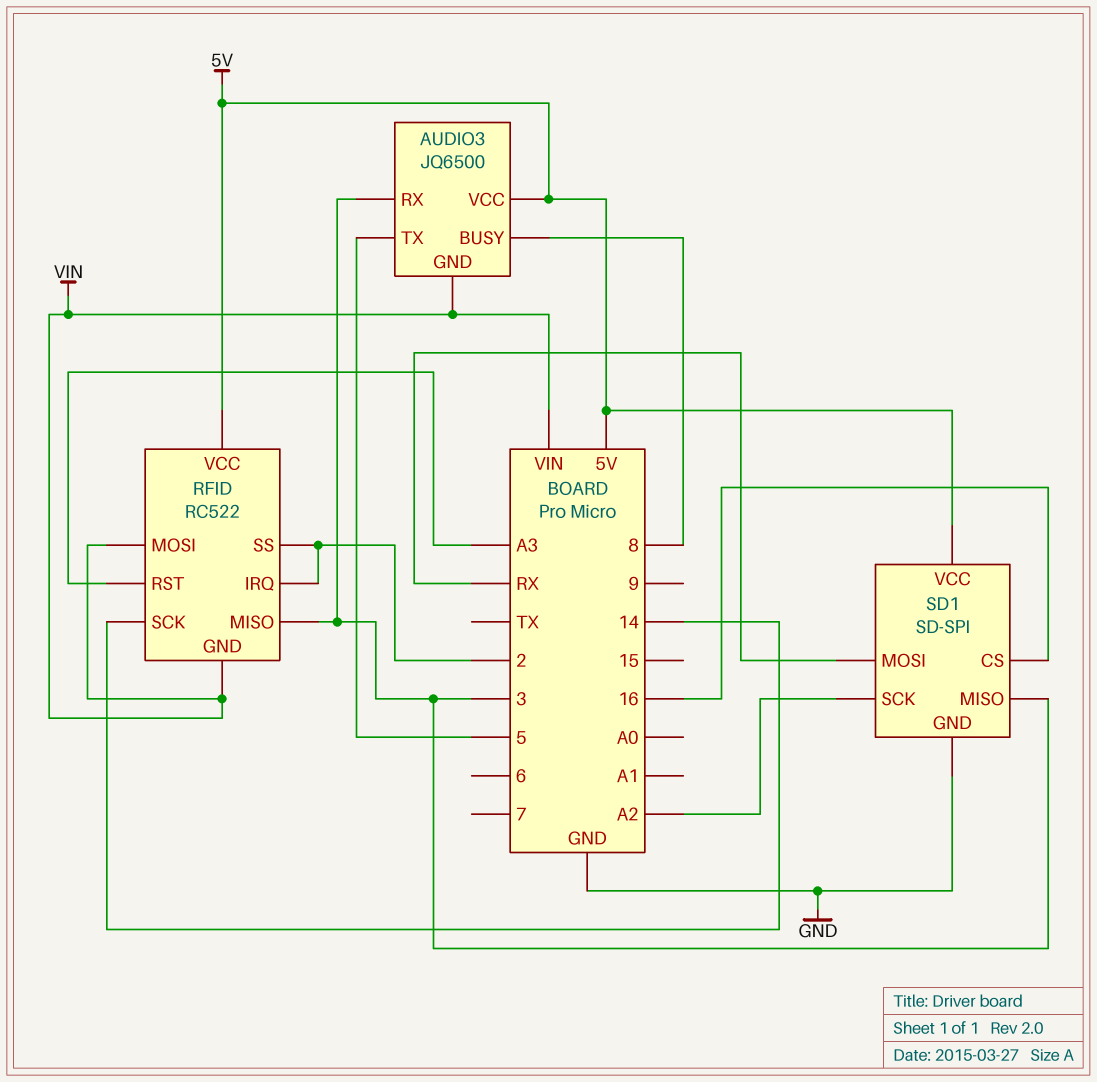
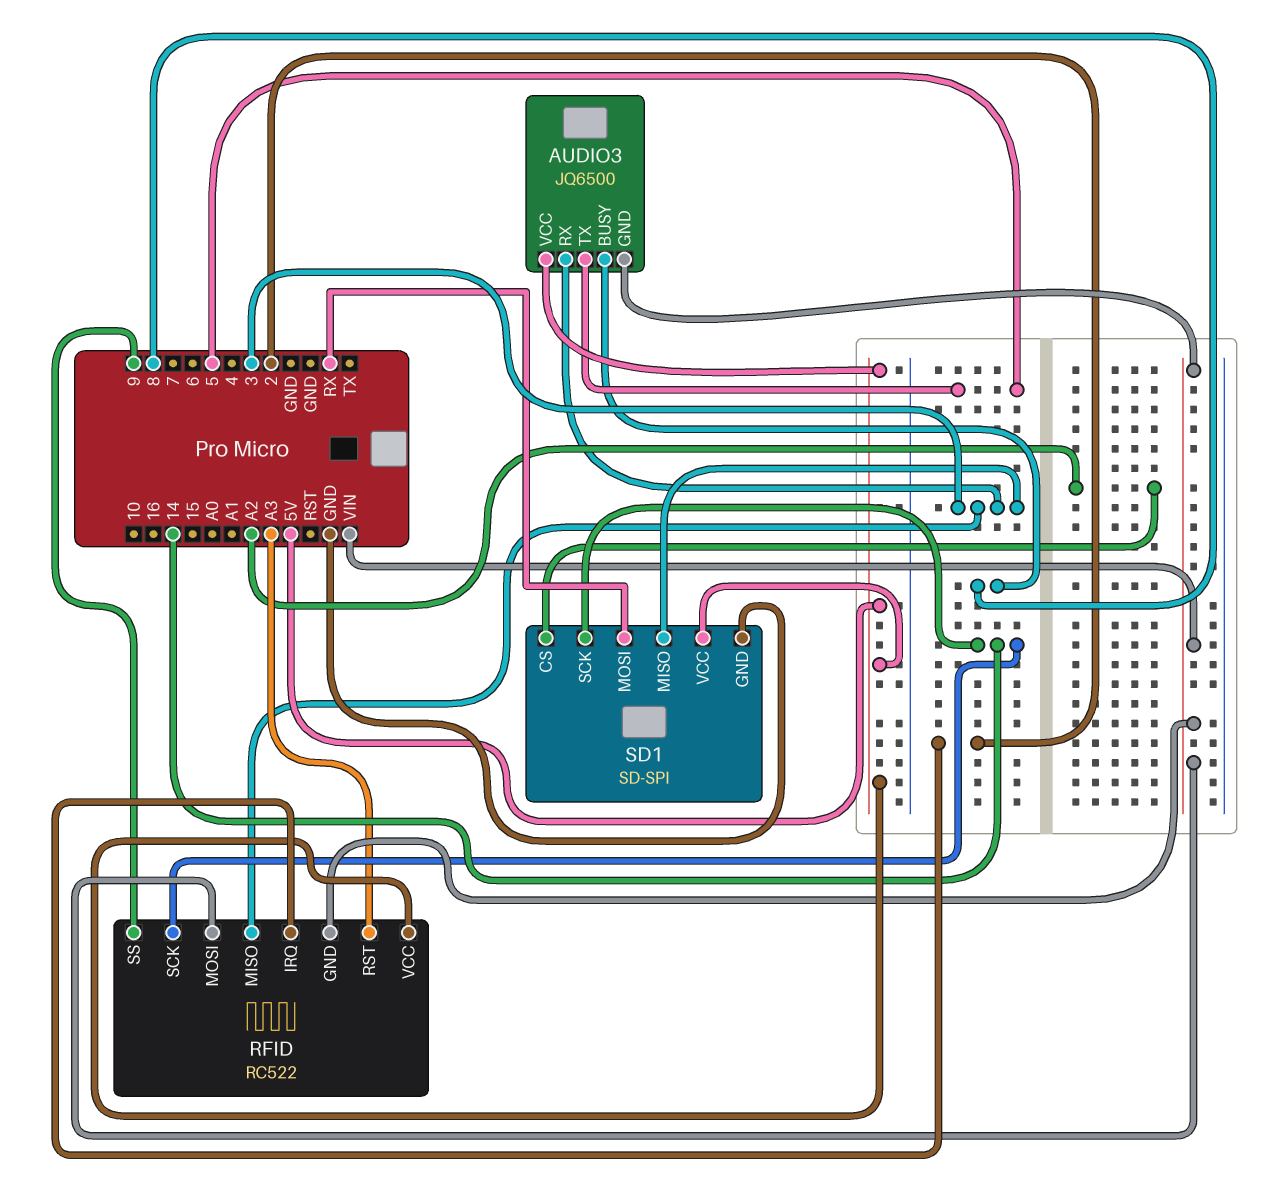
RFID pin SS: 2 -> 9
SD1 pin CS: 16 -> A2
SD1 pin SCK: A2 -> 14

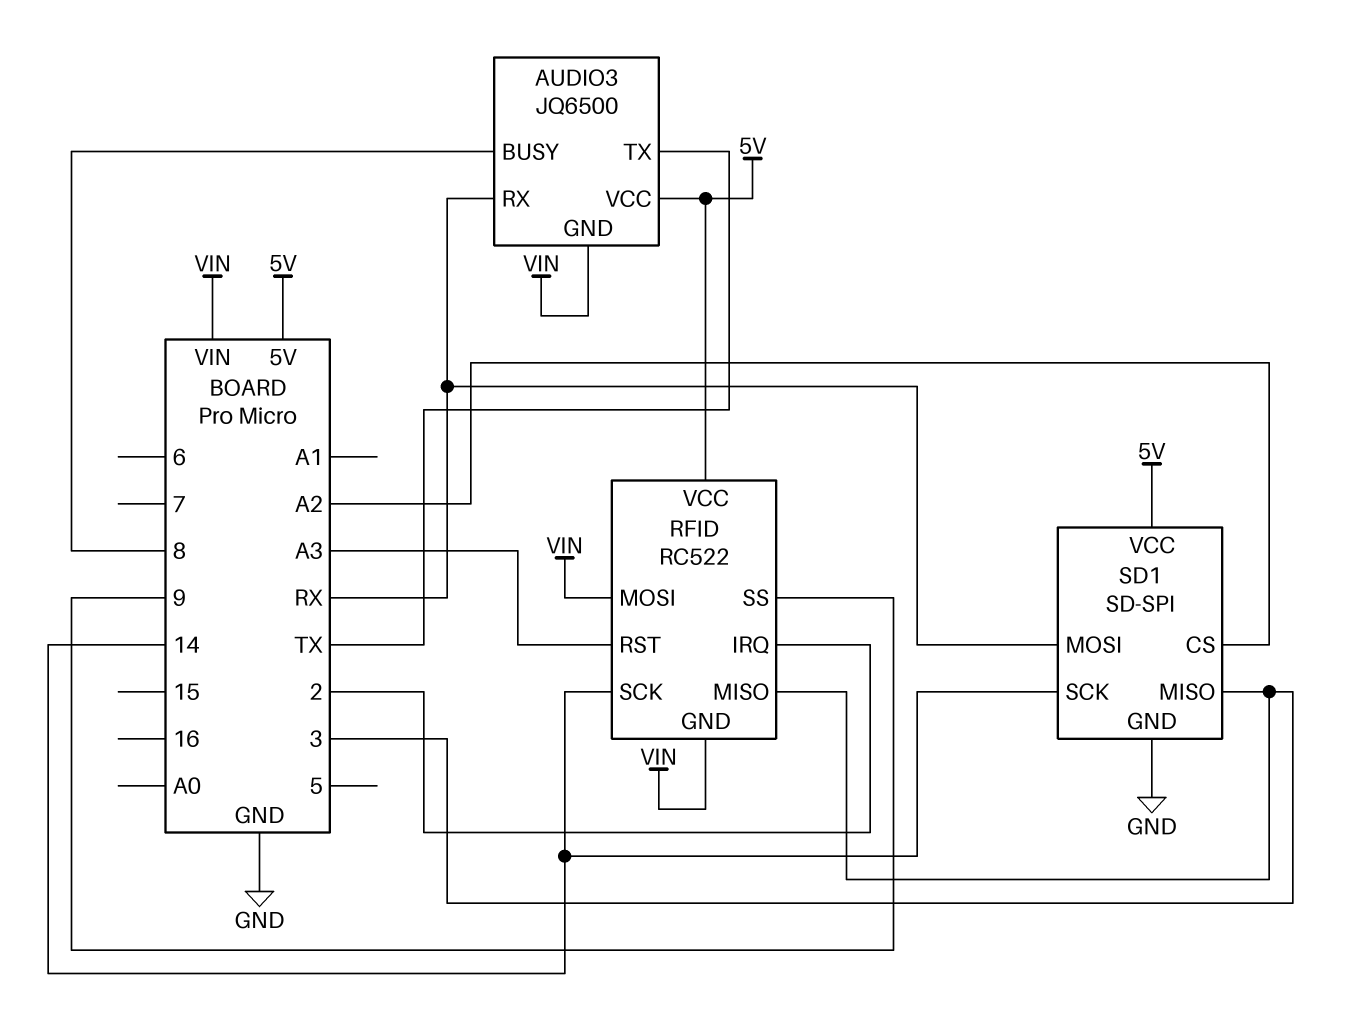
AUDIO3 pin RX: 3 -> RX
AUDIO3 pin TX: 5 -> TX

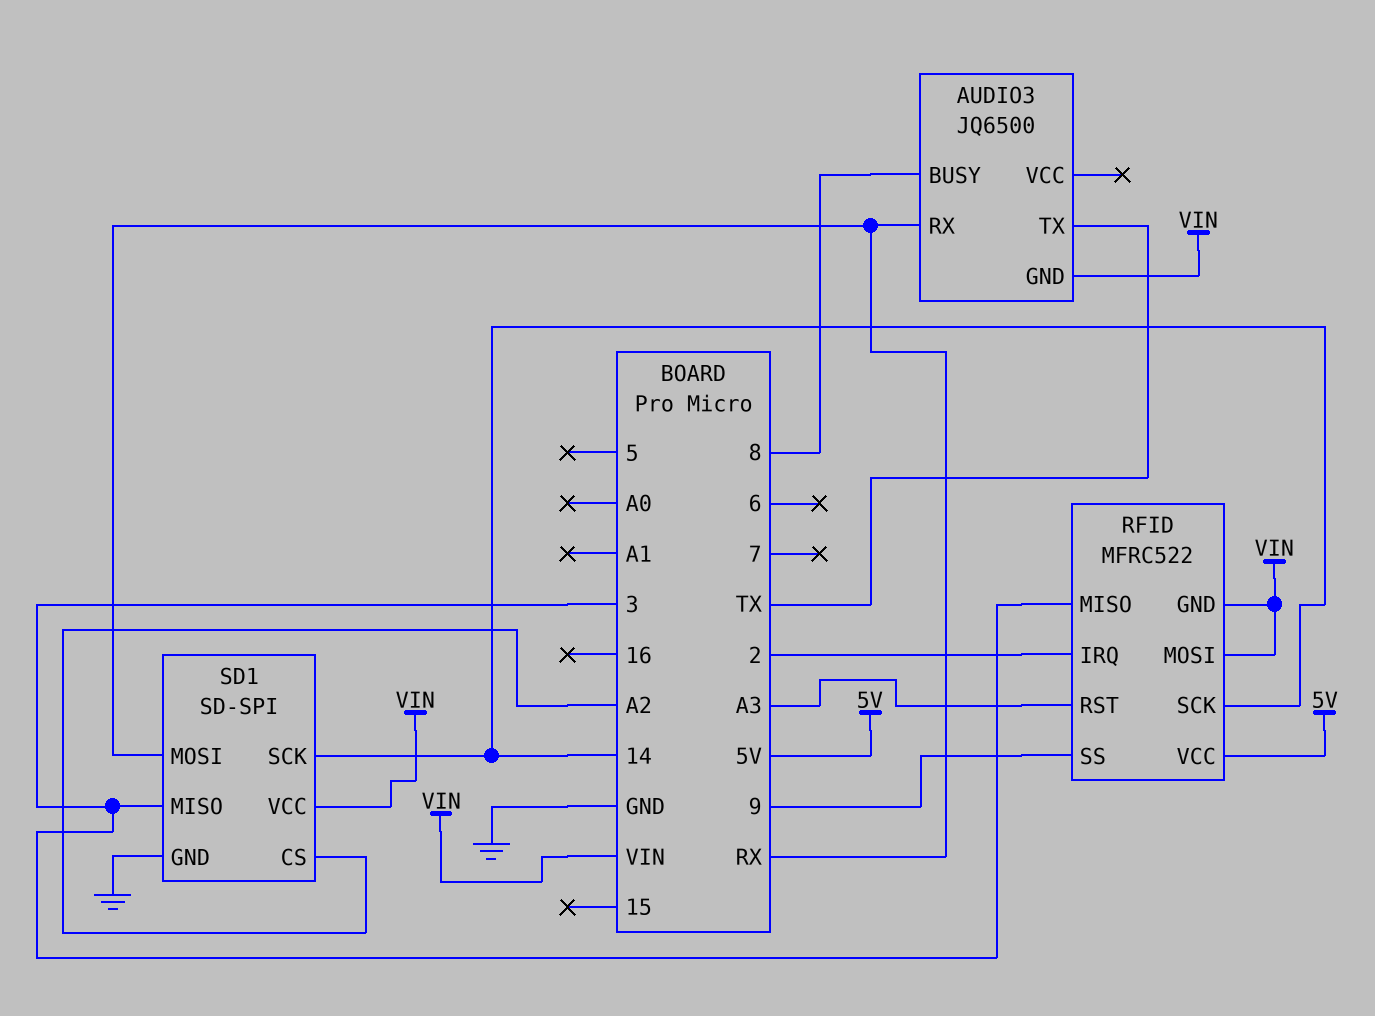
AUDIO3 pin VCC: 5V -> none
RFID: RC522 -> MFRC522
SD1 pin VCC: 5V -> VIN

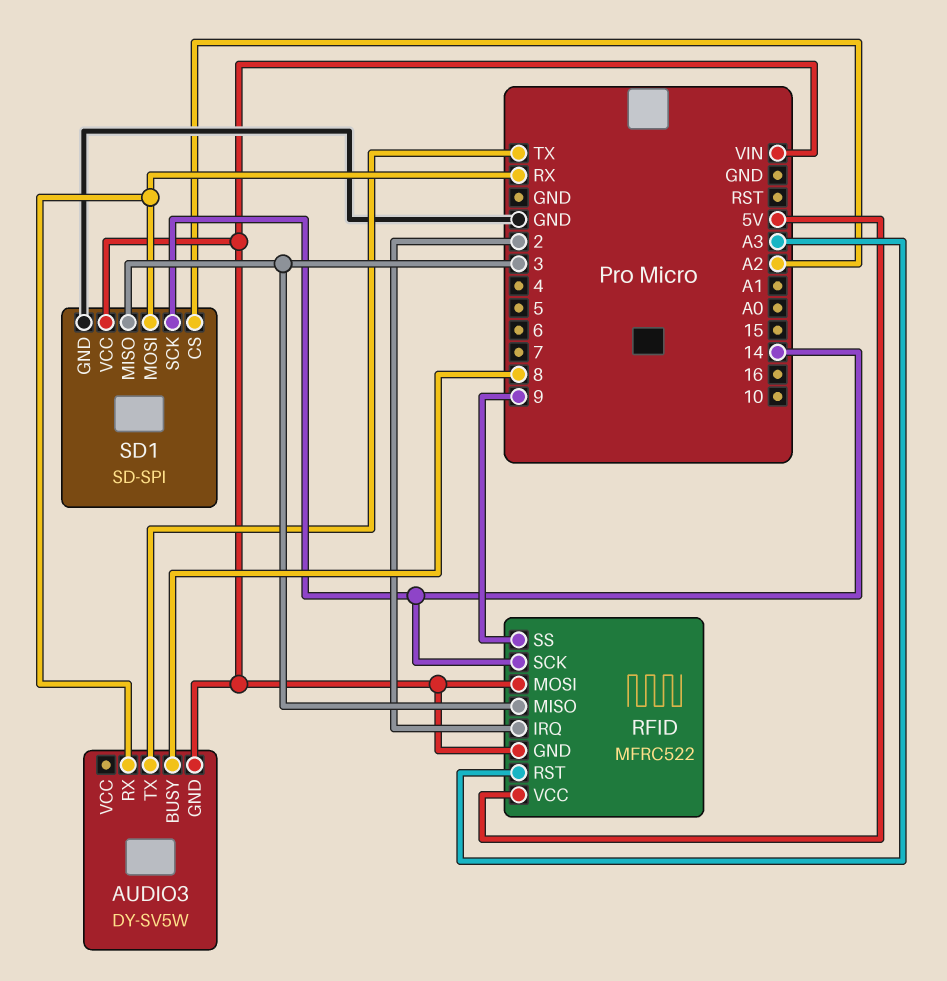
AUDIO3: JQ6500 -> DY-SV5W

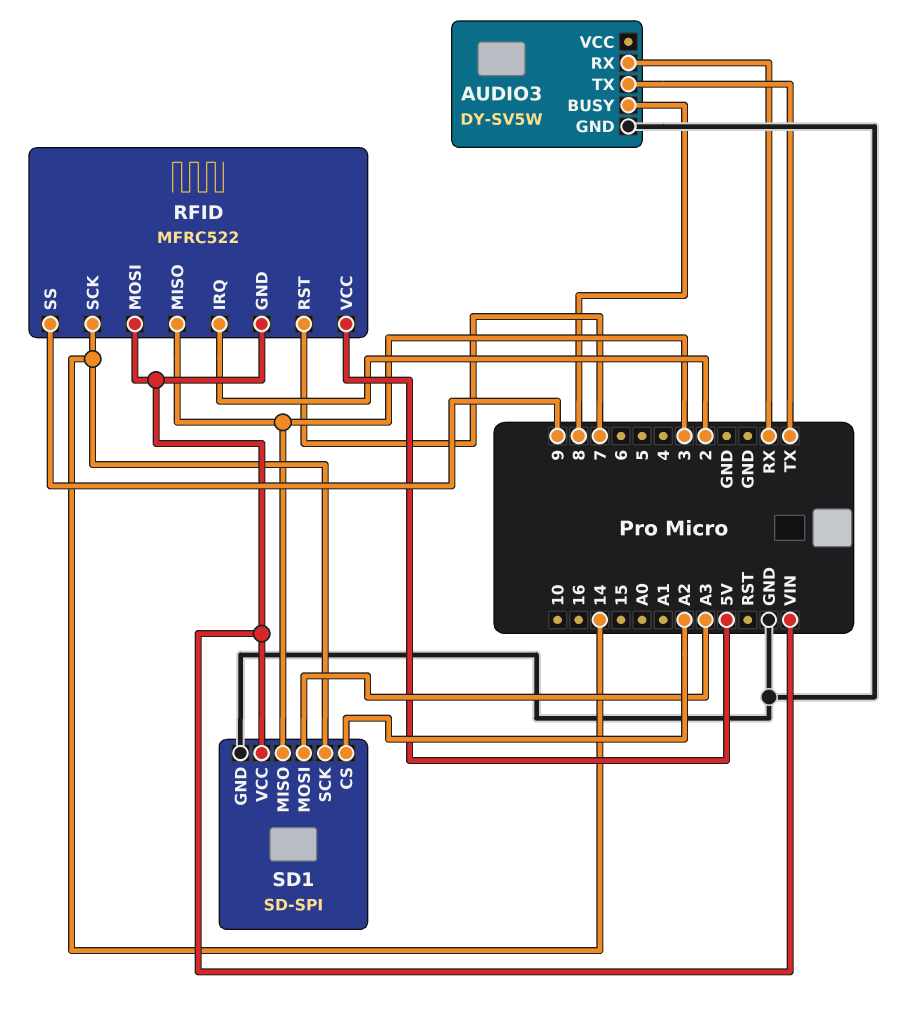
AUDIO3 pin GND: VIN -> GND
RFID pin RST: A3 -> 7
SD1 pin MOSI: RX -> A3

